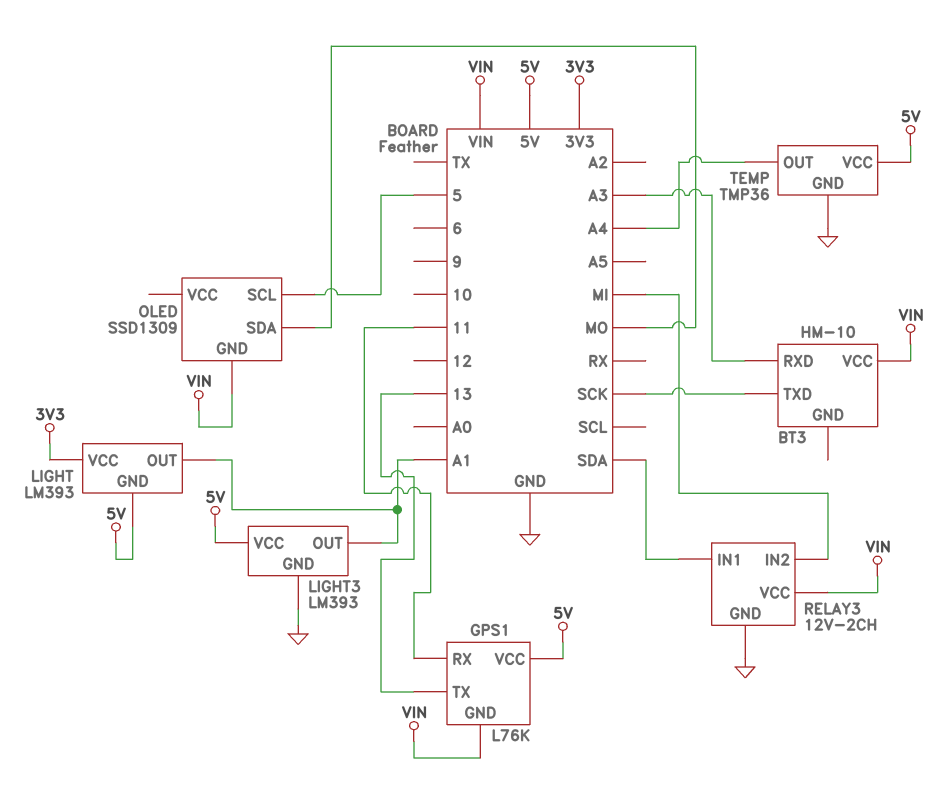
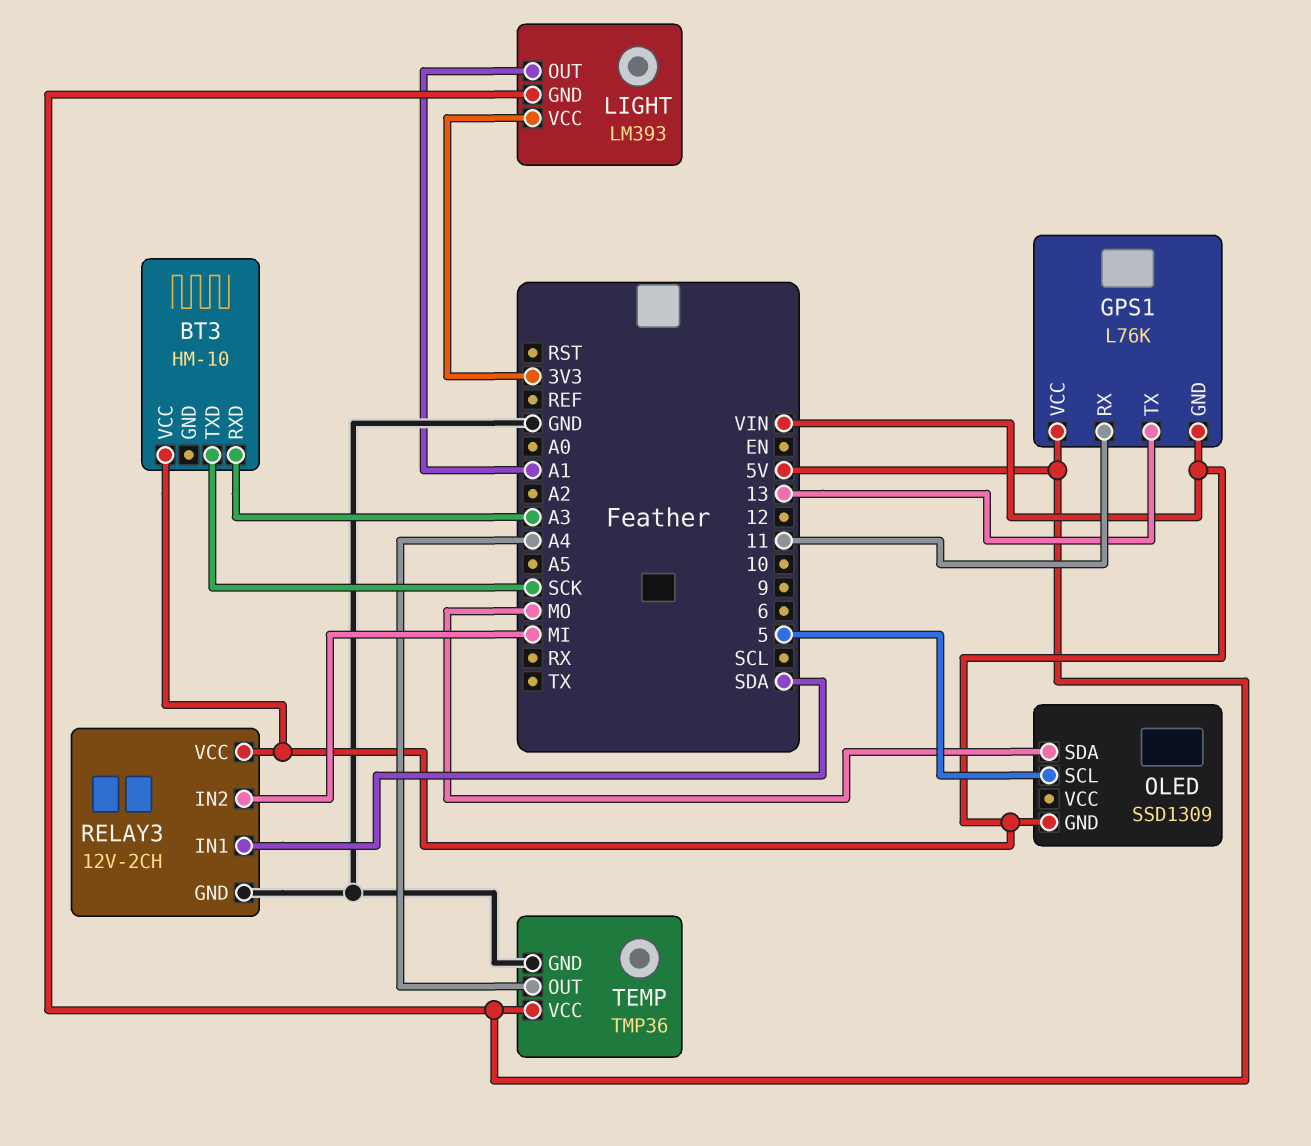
LIGHT3: LM393 -> none
LIGHT3 pin GND: GND -> none
LIGHT3 pin OUT: A1 -> none
LIGHT3 pin VCC: 5V -> none

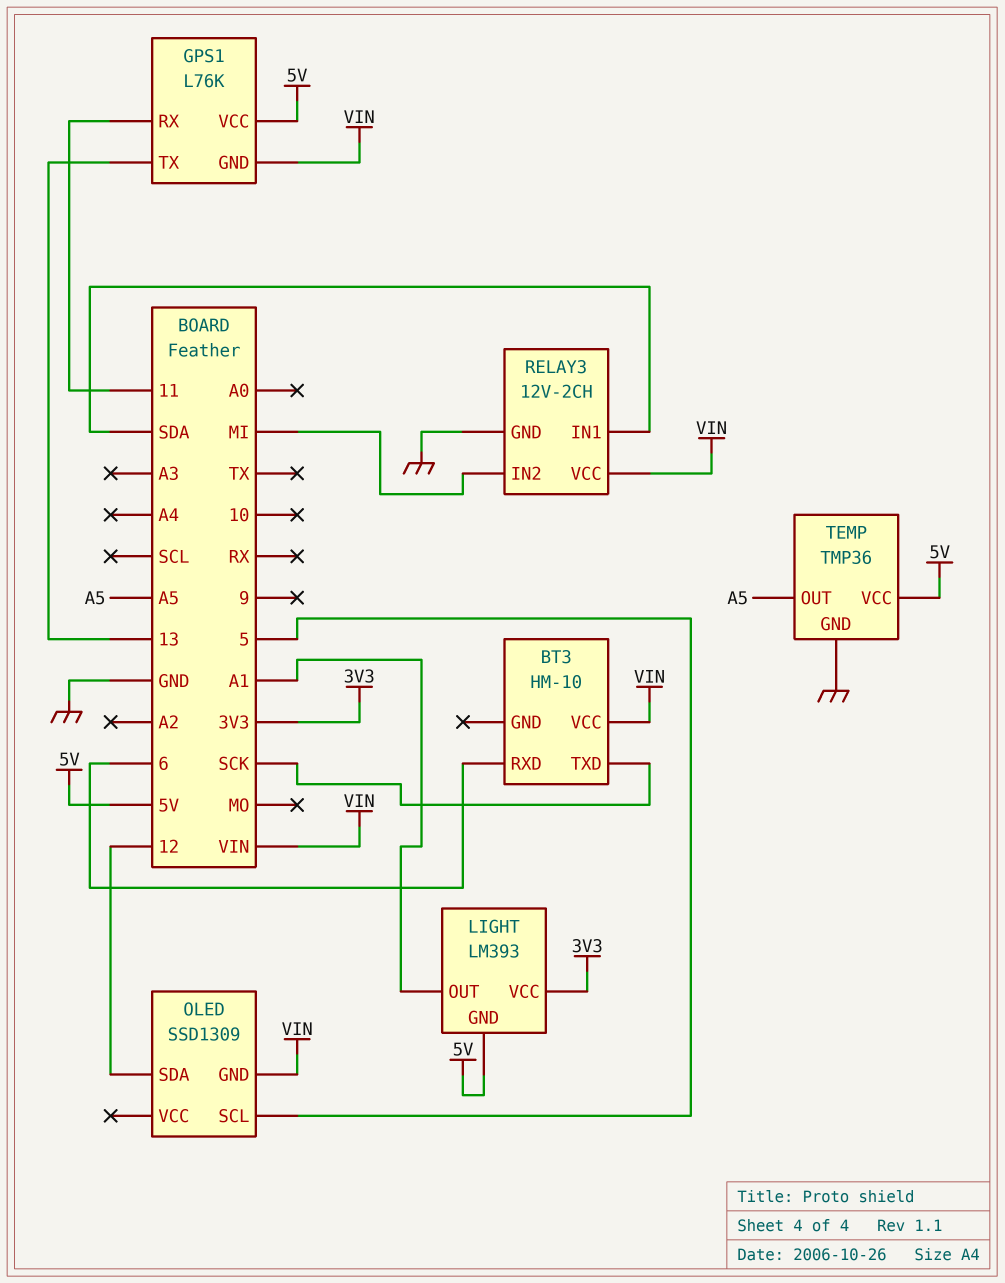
BT3 pin RXD: A3 -> 6
OLED pin SDA: MO -> 12
TEMP pin OUT: A4 -> A5

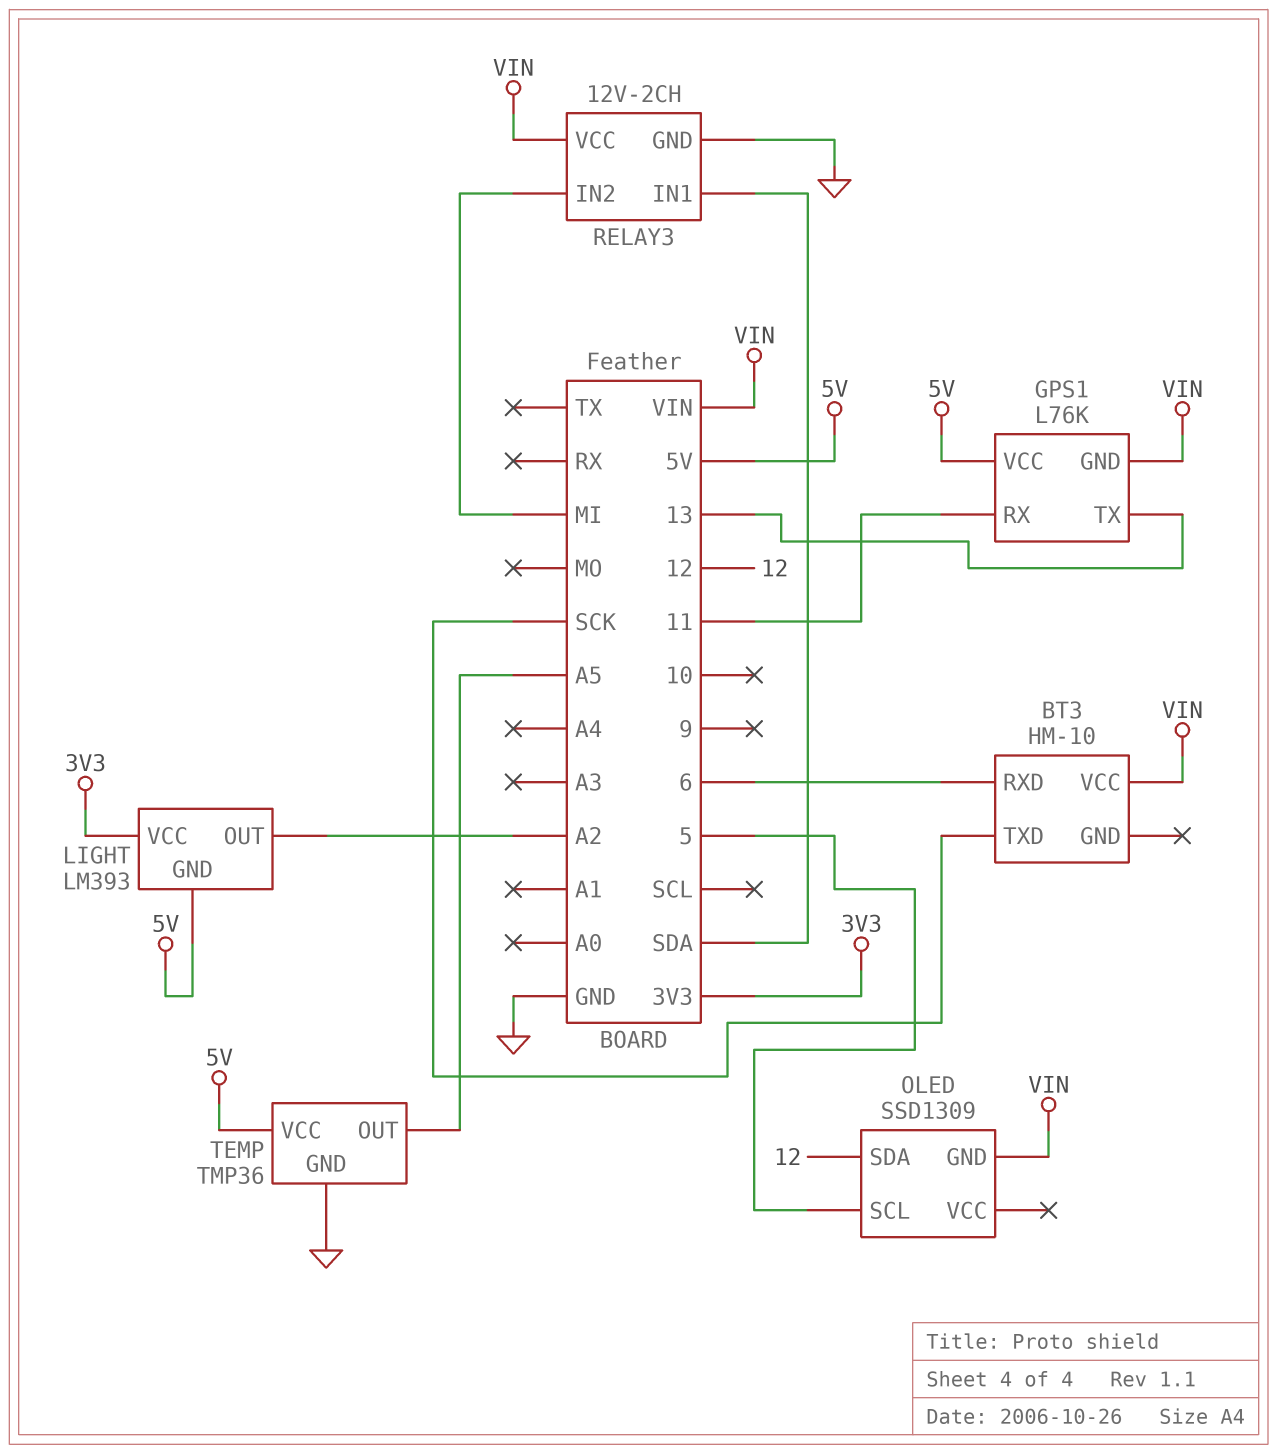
LIGHT pin OUT: A1 -> A2

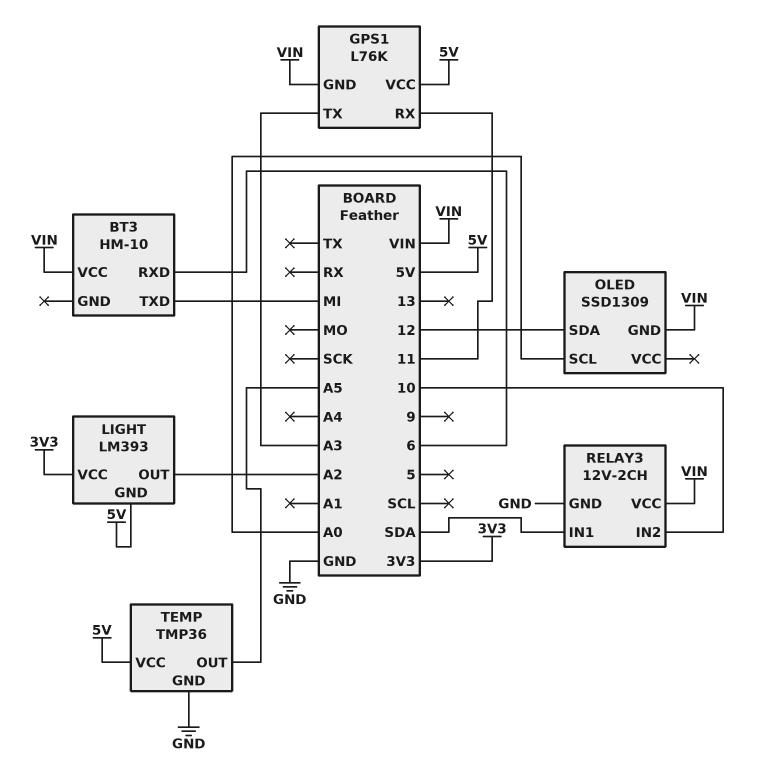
BT3 pin TXD: SCK -> MI
GPS1 pin TX: 13 -> A3
OLED pin SCL: 5 -> A0
RELAY3 pin IN2: MI -> 10

